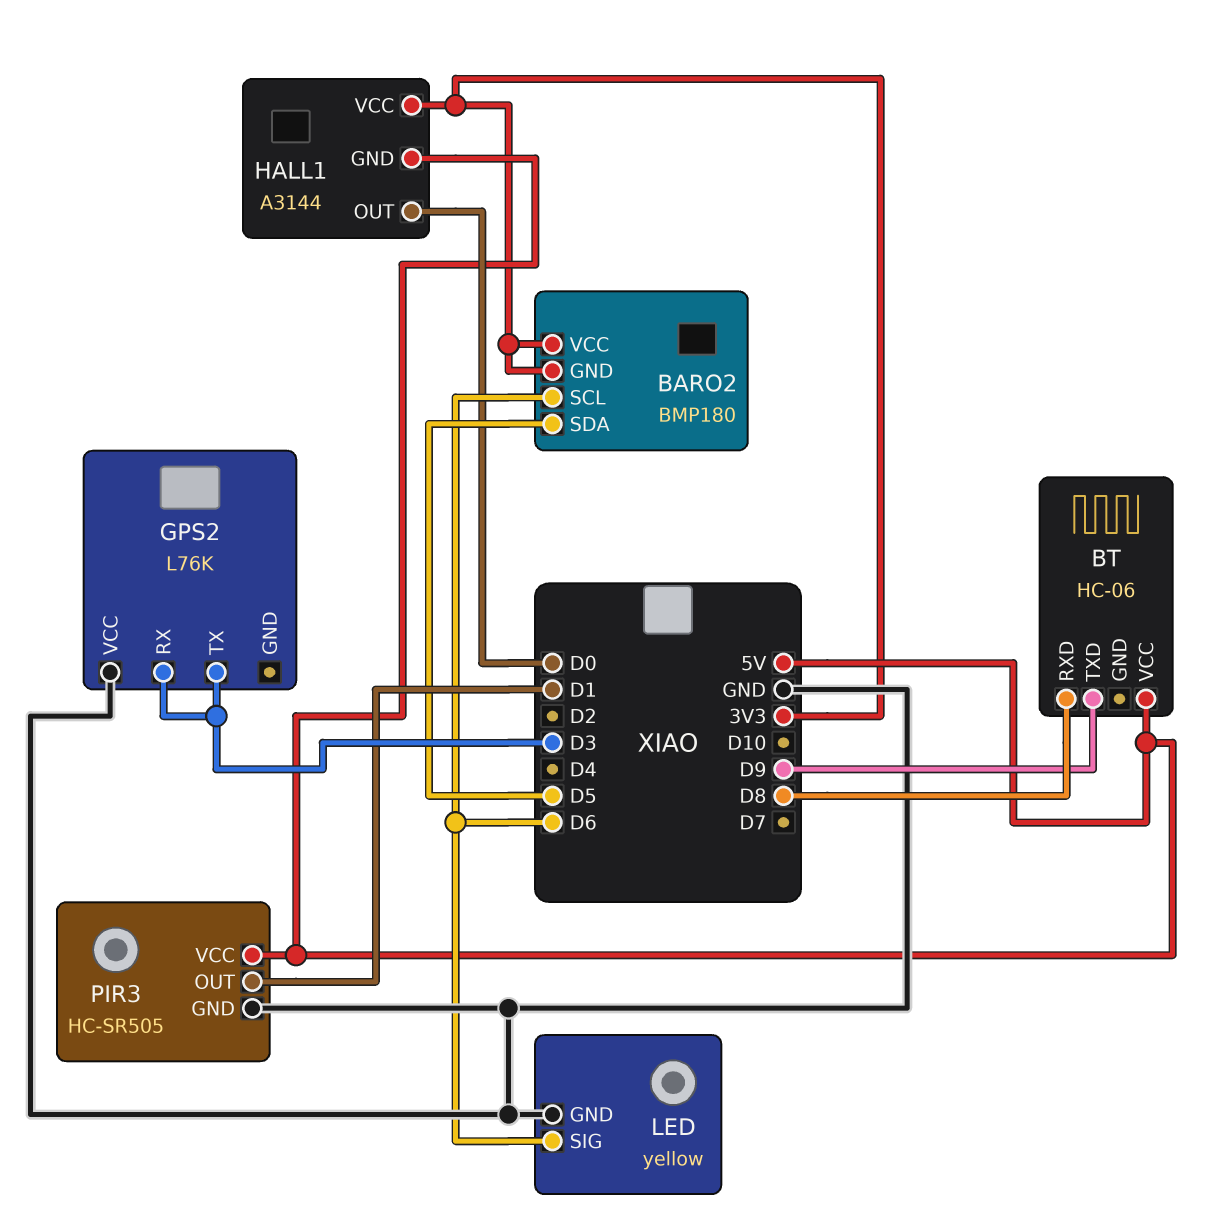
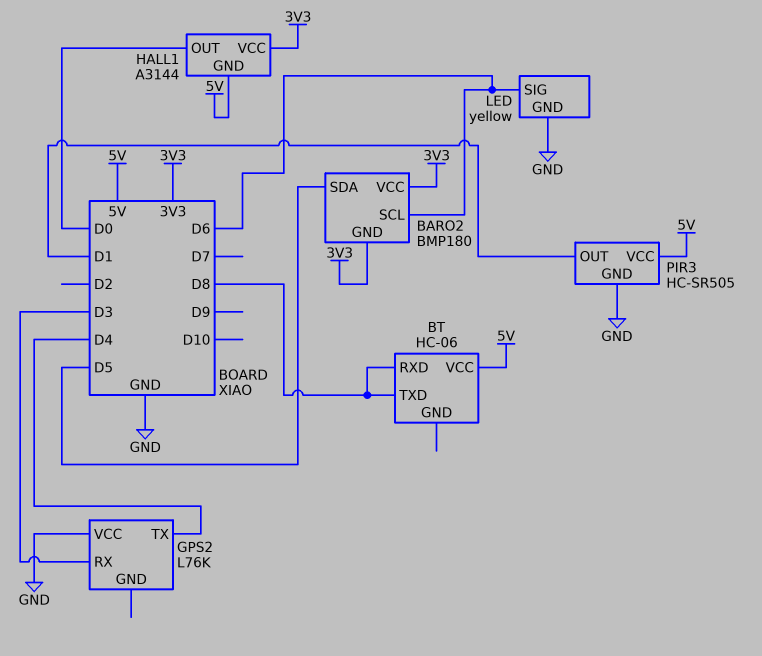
BT pin TXD: D9 -> D8
GPS2 pin TX: D3 -> D4

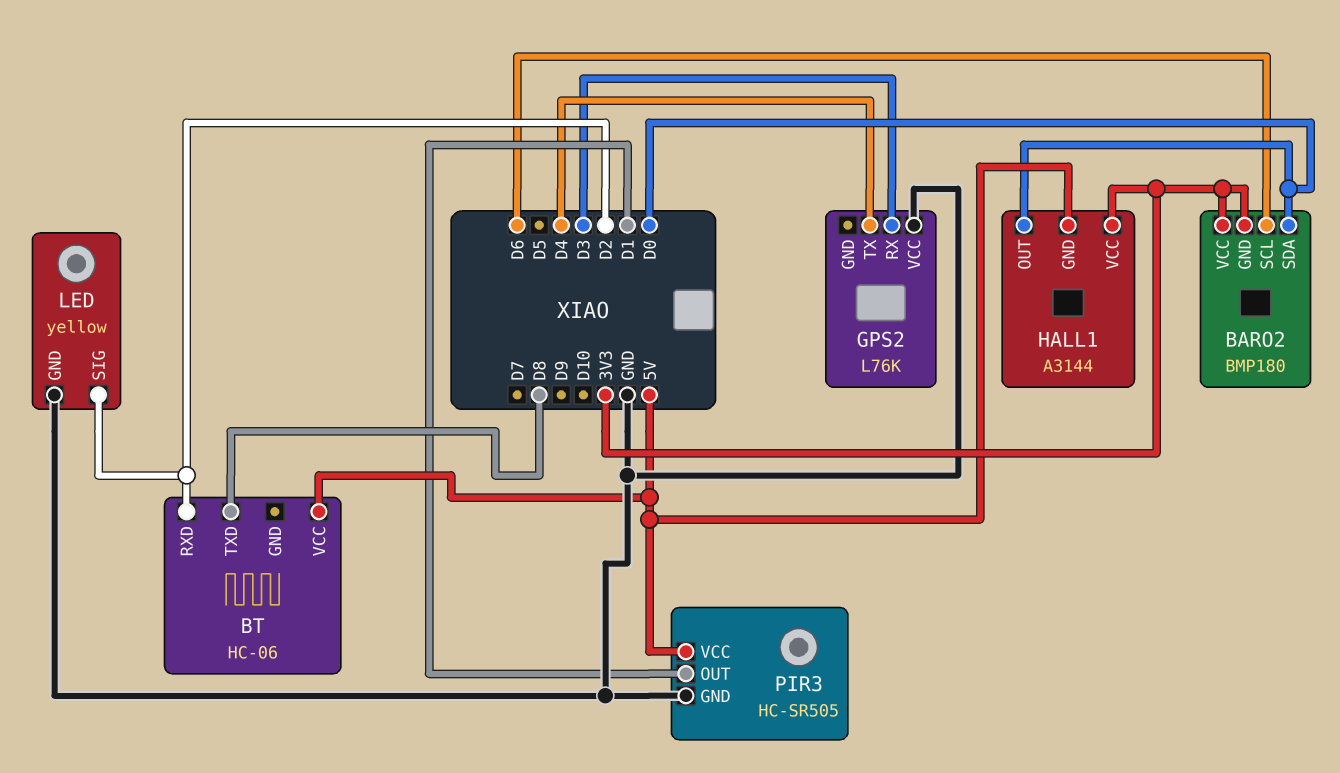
BARO2 pin SDA: D5 -> D0
BT pin RXD: D8 -> D2
LED pin SIG: D6 -> D2

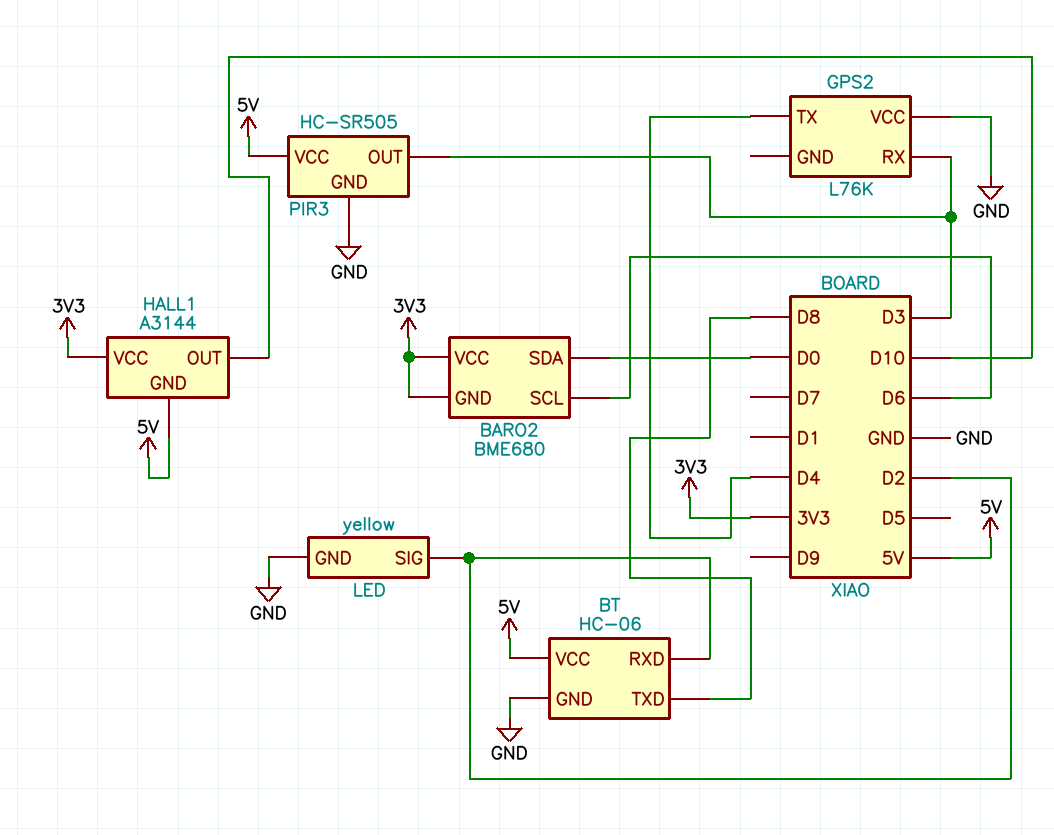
BARO2: BMP180 -> BME680
BT pin GND: none -> GND
HALL1 pin OUT: D0 -> D10
PIR3 pin OUT: D1 -> D3

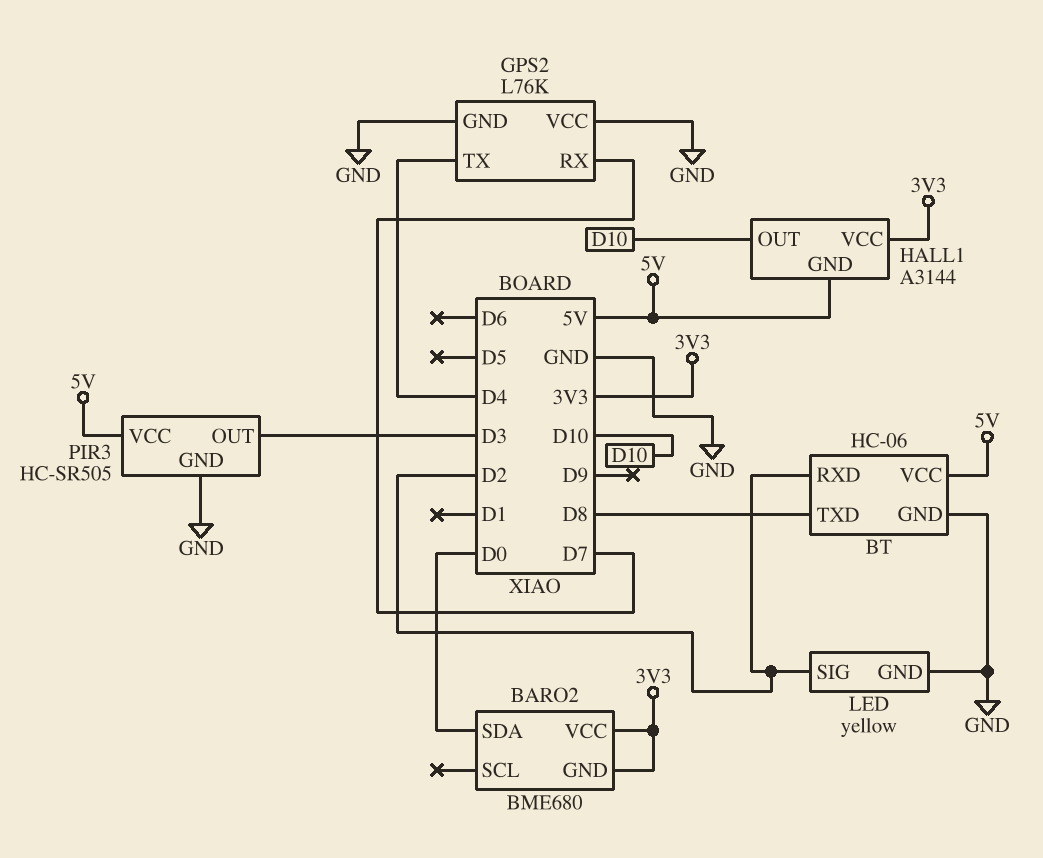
BARO2 pin SCL: D6 -> none
GPS2 pin GND: none -> GND
GPS2 pin RX: D3 -> D7

